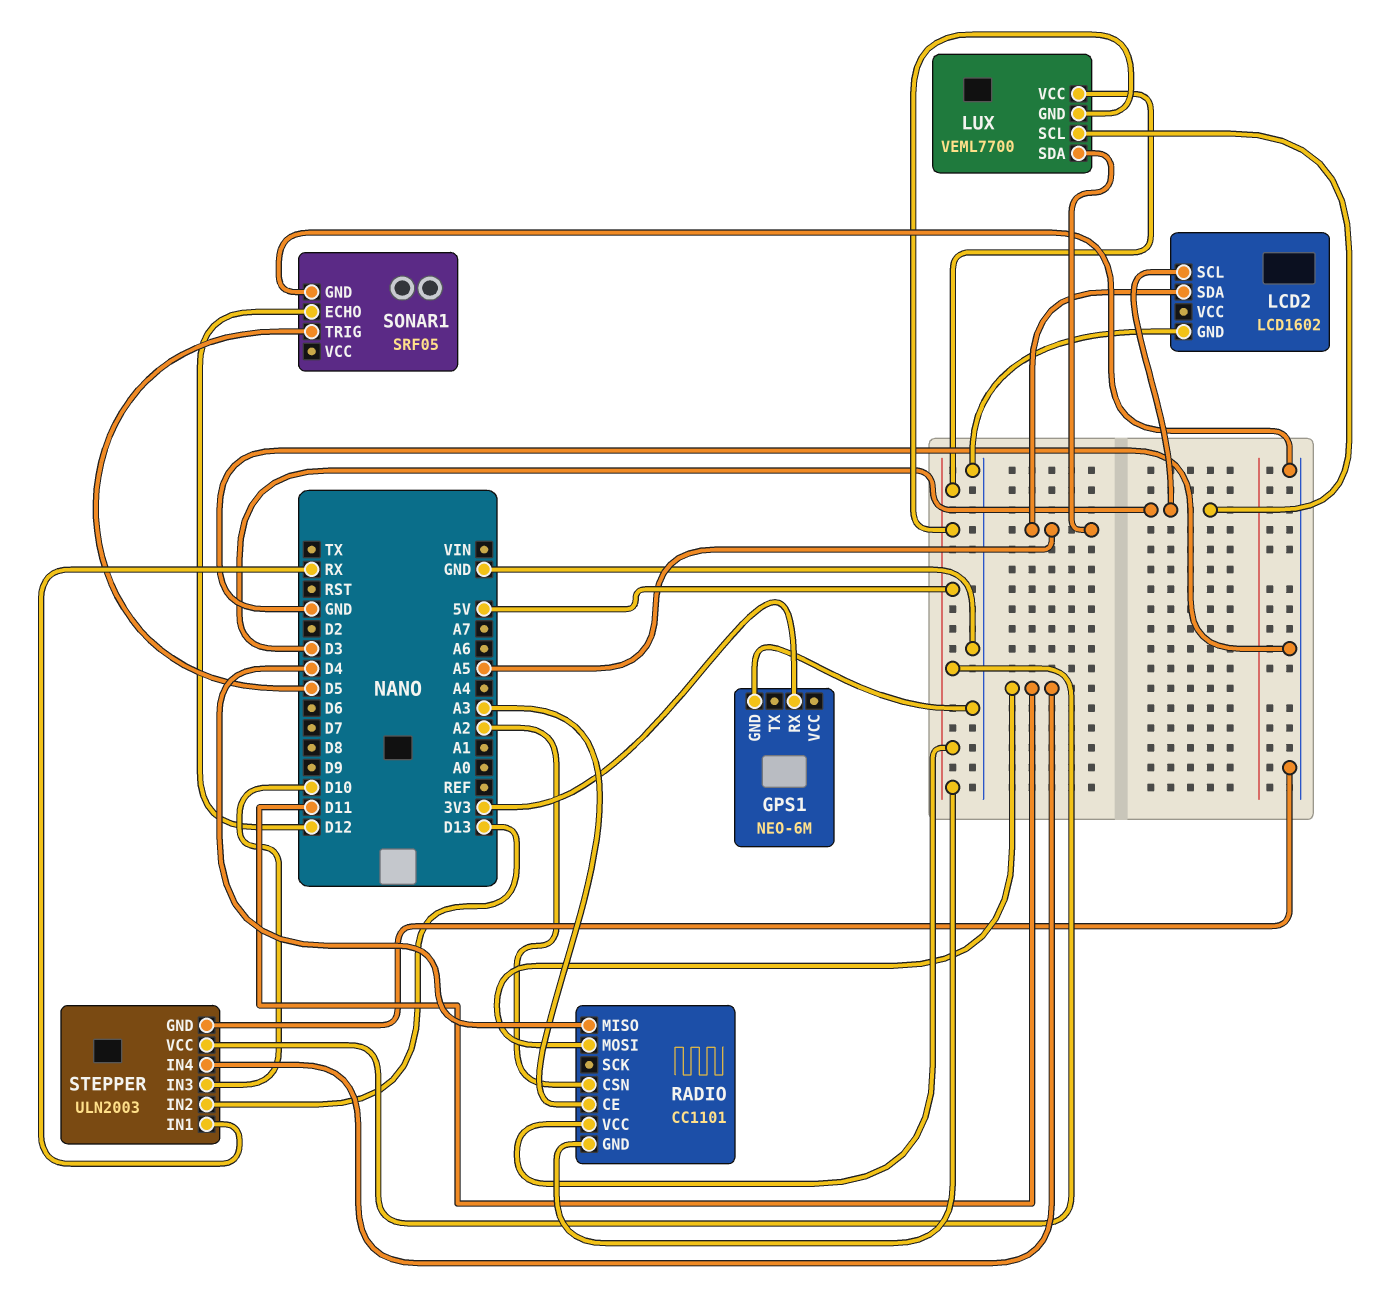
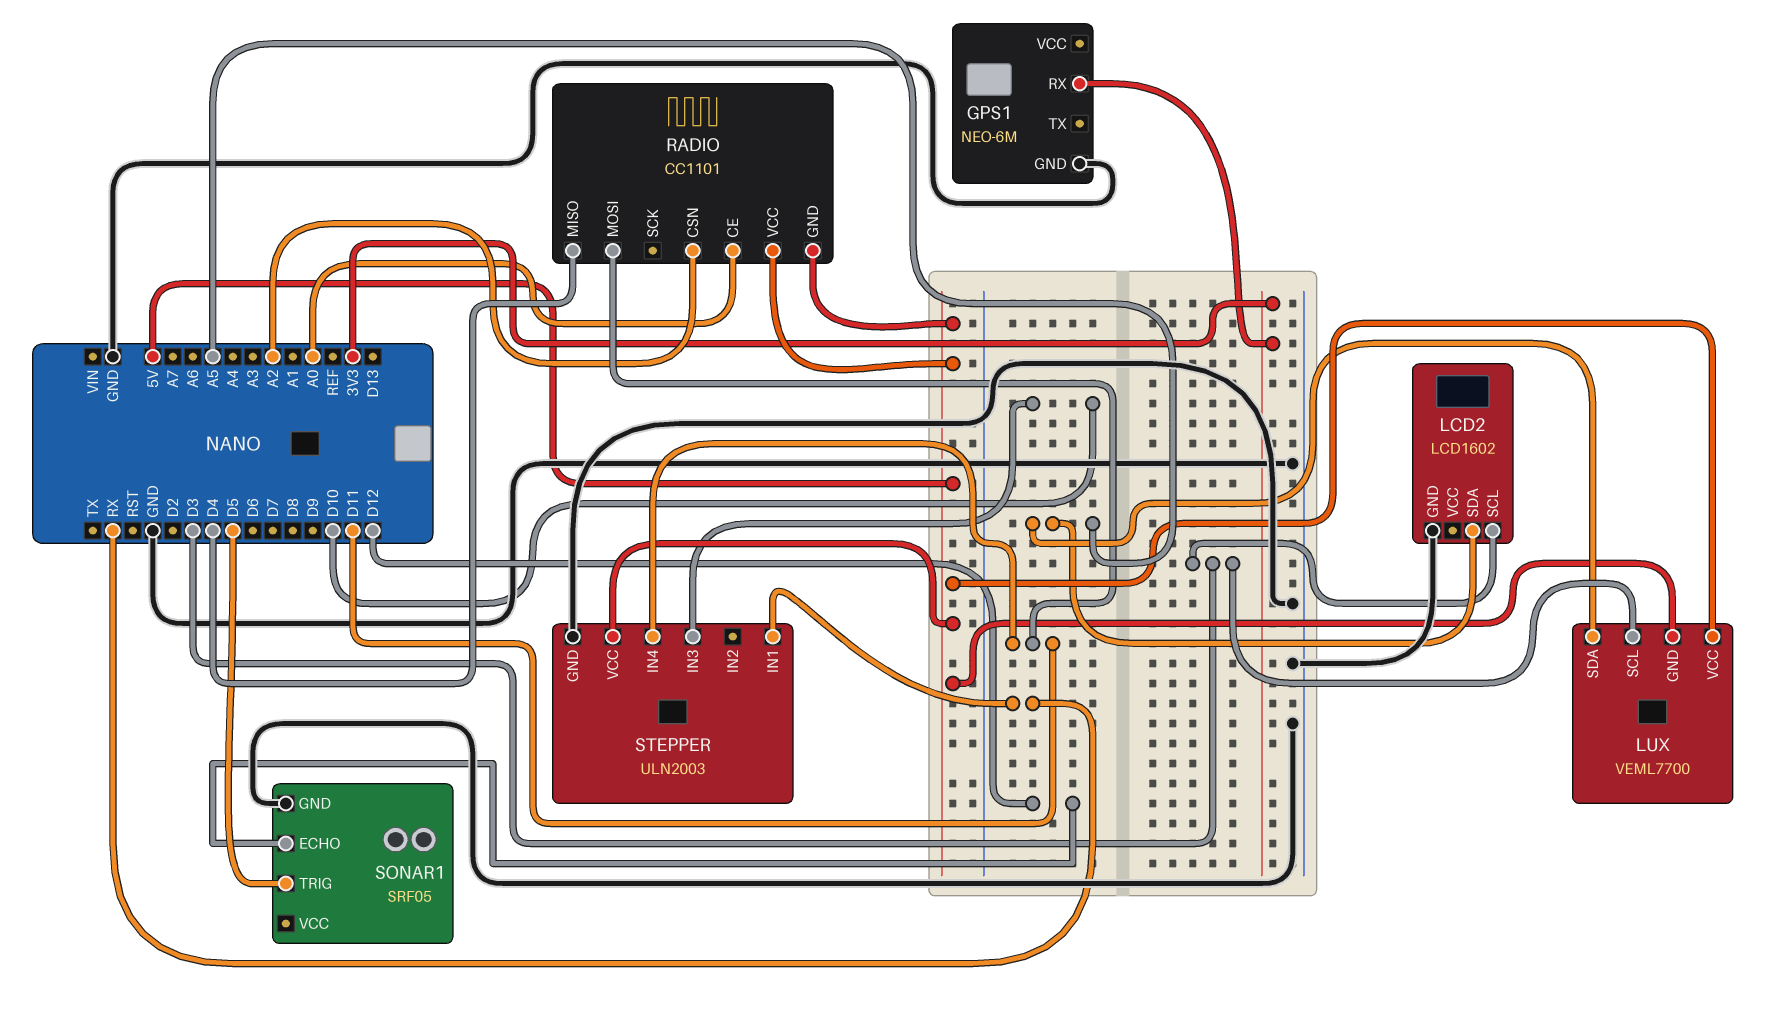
RADIO pin CE: A3 -> A0
STEPPER pin IN2: D13 -> none

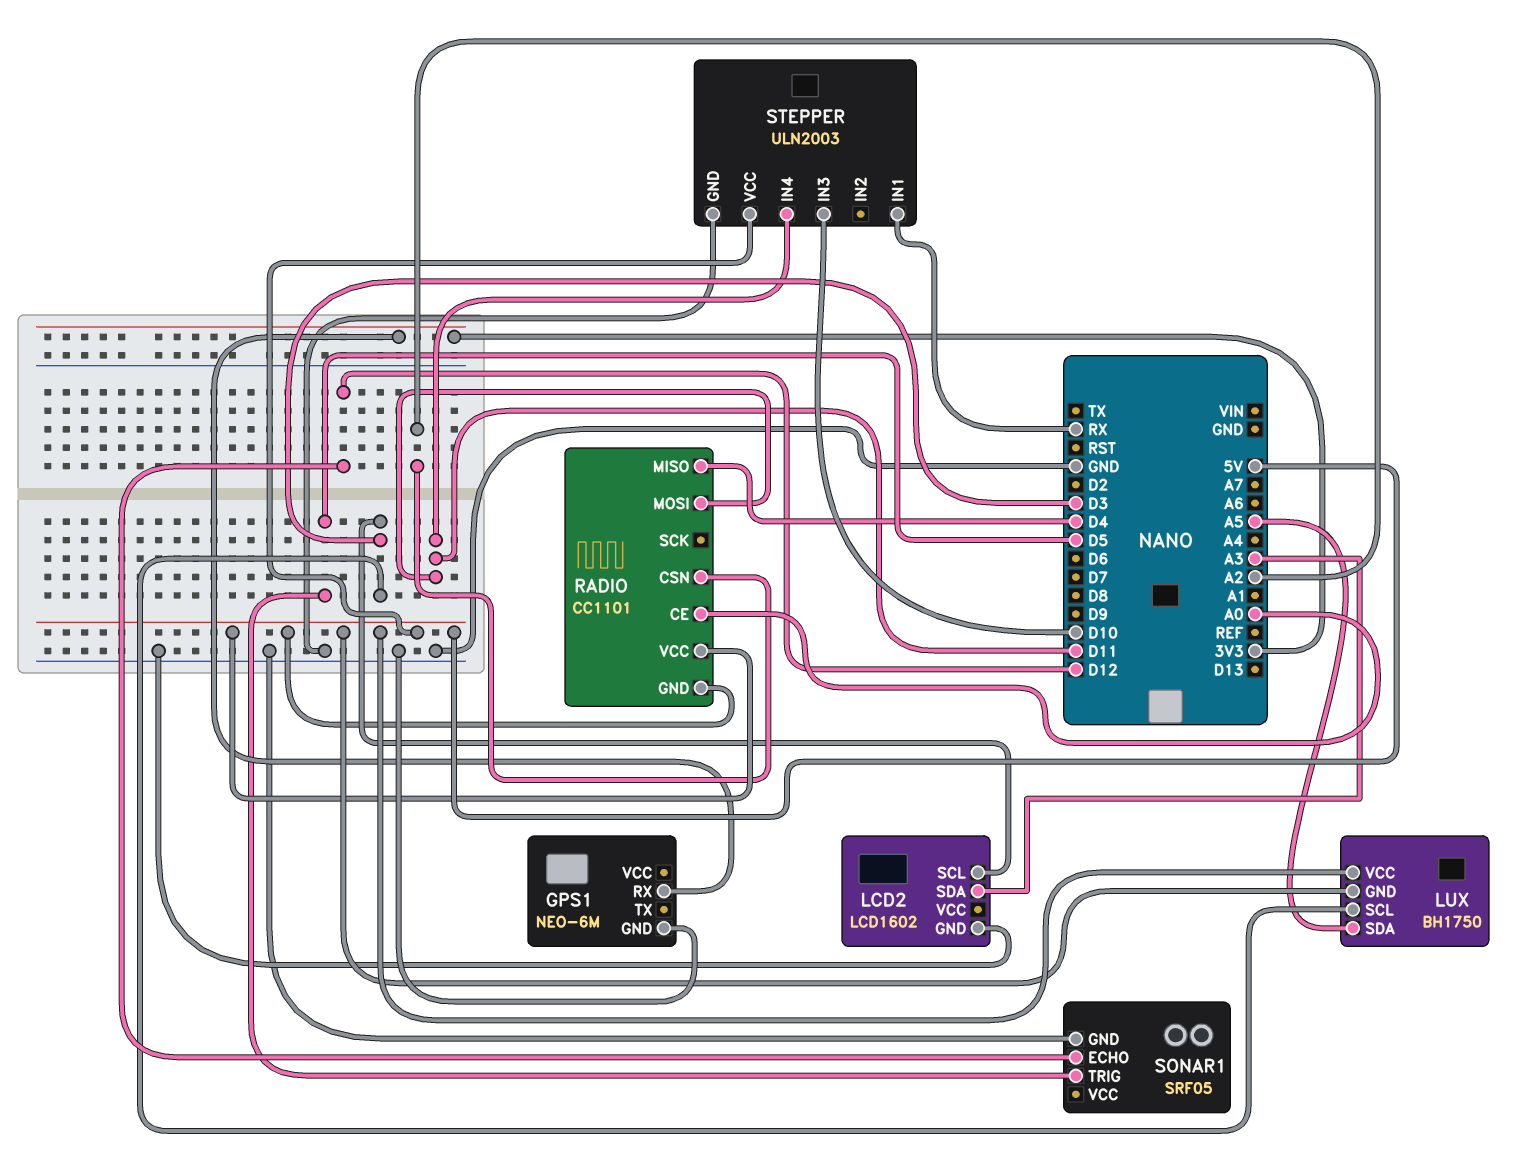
LCD2 pin SDA: A5 -> A3
LUX: VEML7700 -> BH1750

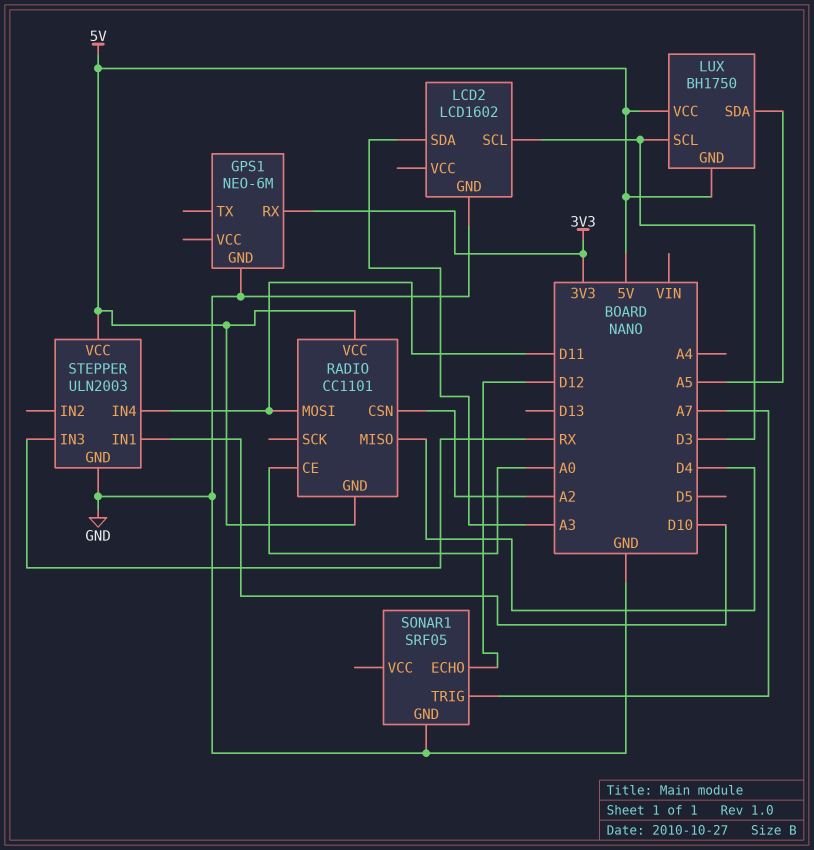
SONAR1 pin TRIG: D5 -> A7
STEPPER pin IN1: RX -> D10
STEPPER pin IN3: D10 -> RX

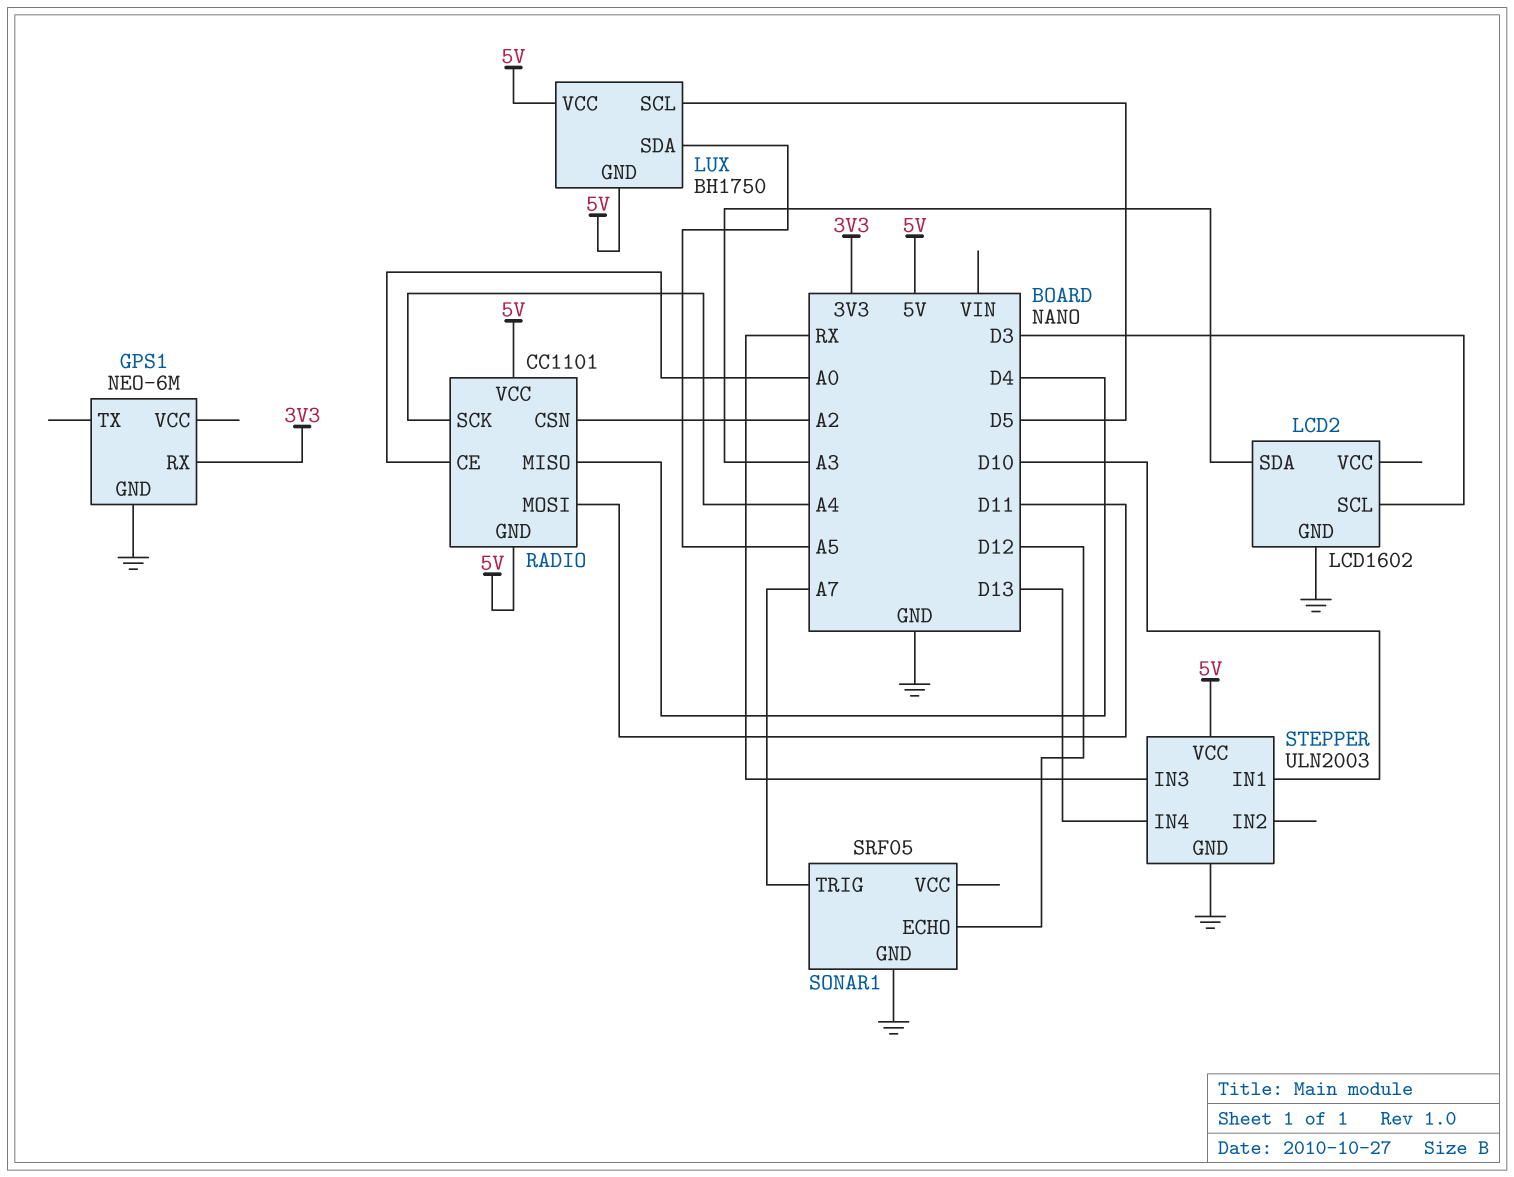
LUX pin SCL: D3 -> D5
RADIO pin SCK: none -> A4
STEPPER pin IN4: D11 -> D13

